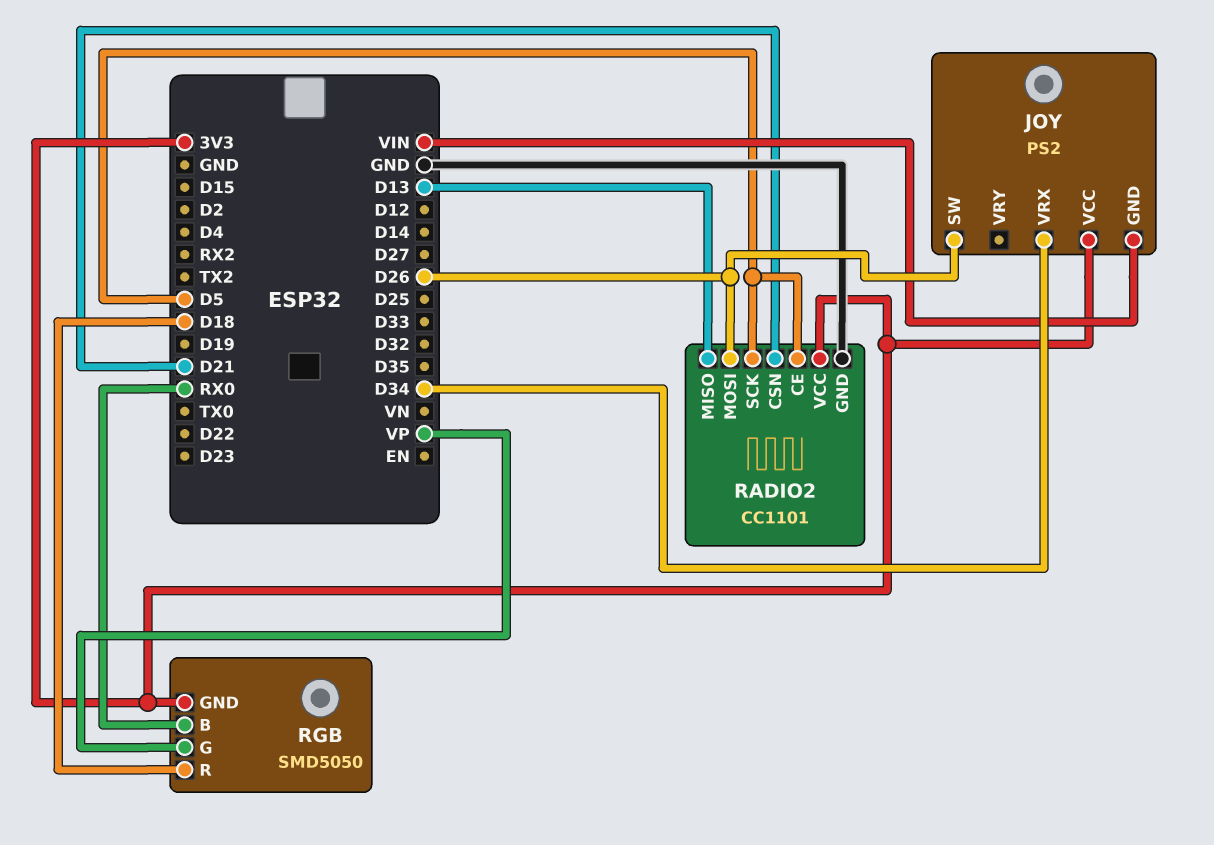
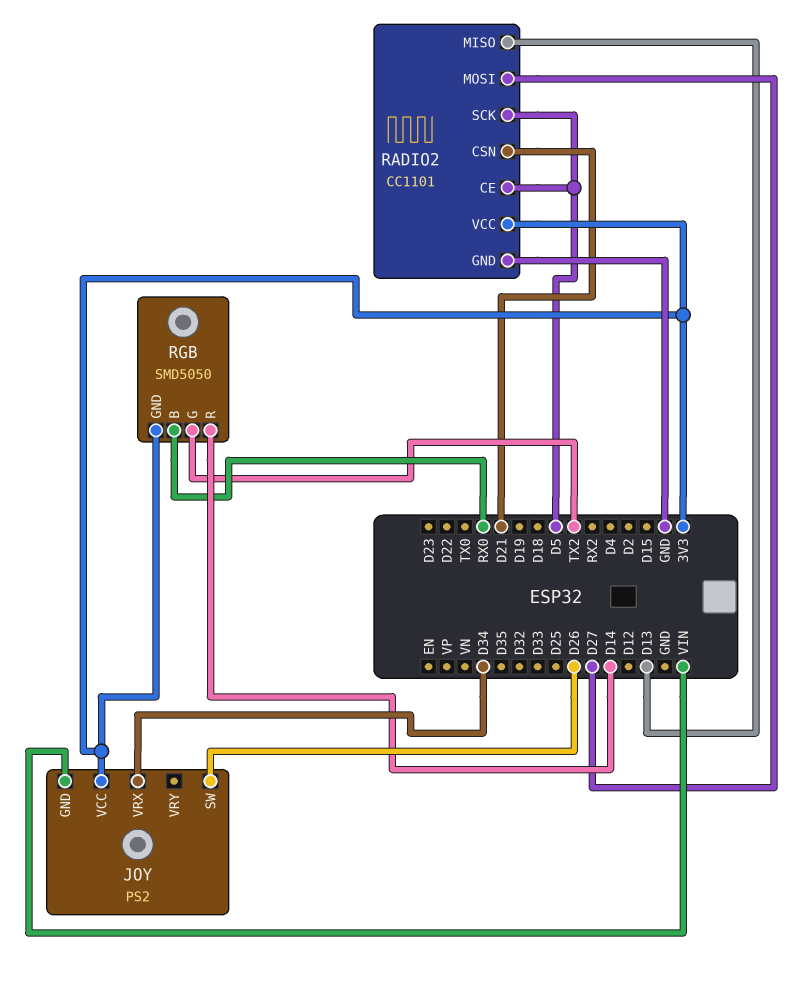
RADIO2 pin MOSI: D26 -> D27
RGB pin G: VP -> TX2
RGB pin R: D18 -> D14

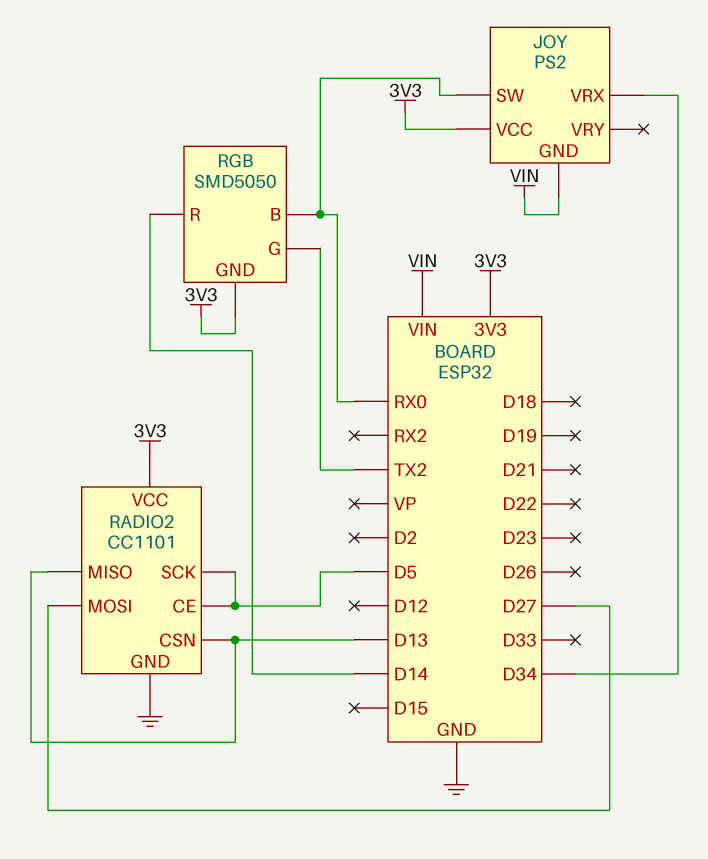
JOY pin SW: D26 -> RX0
RADIO2 pin CSN: D21 -> D13

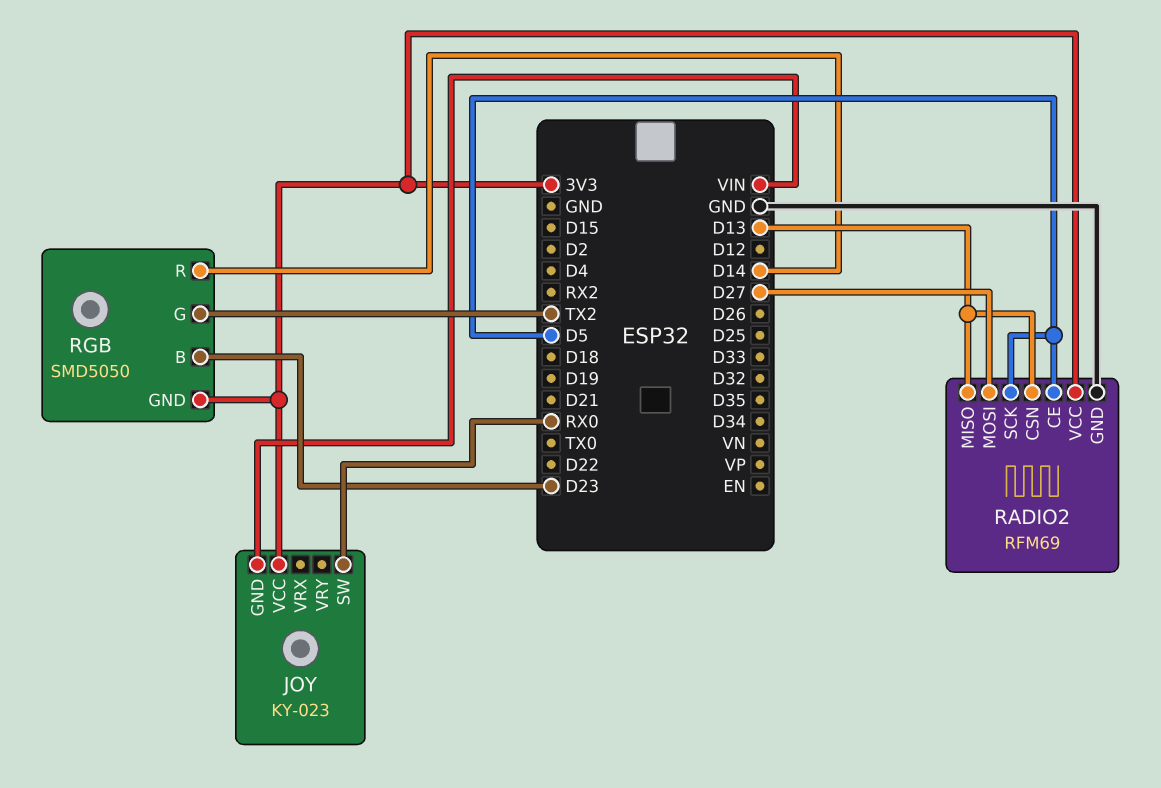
JOY: PS2 -> KY-023
JOY pin VRX: D34 -> none
RADIO2: CC1101 -> RFM69
RGB pin B: RX0 -> D23

